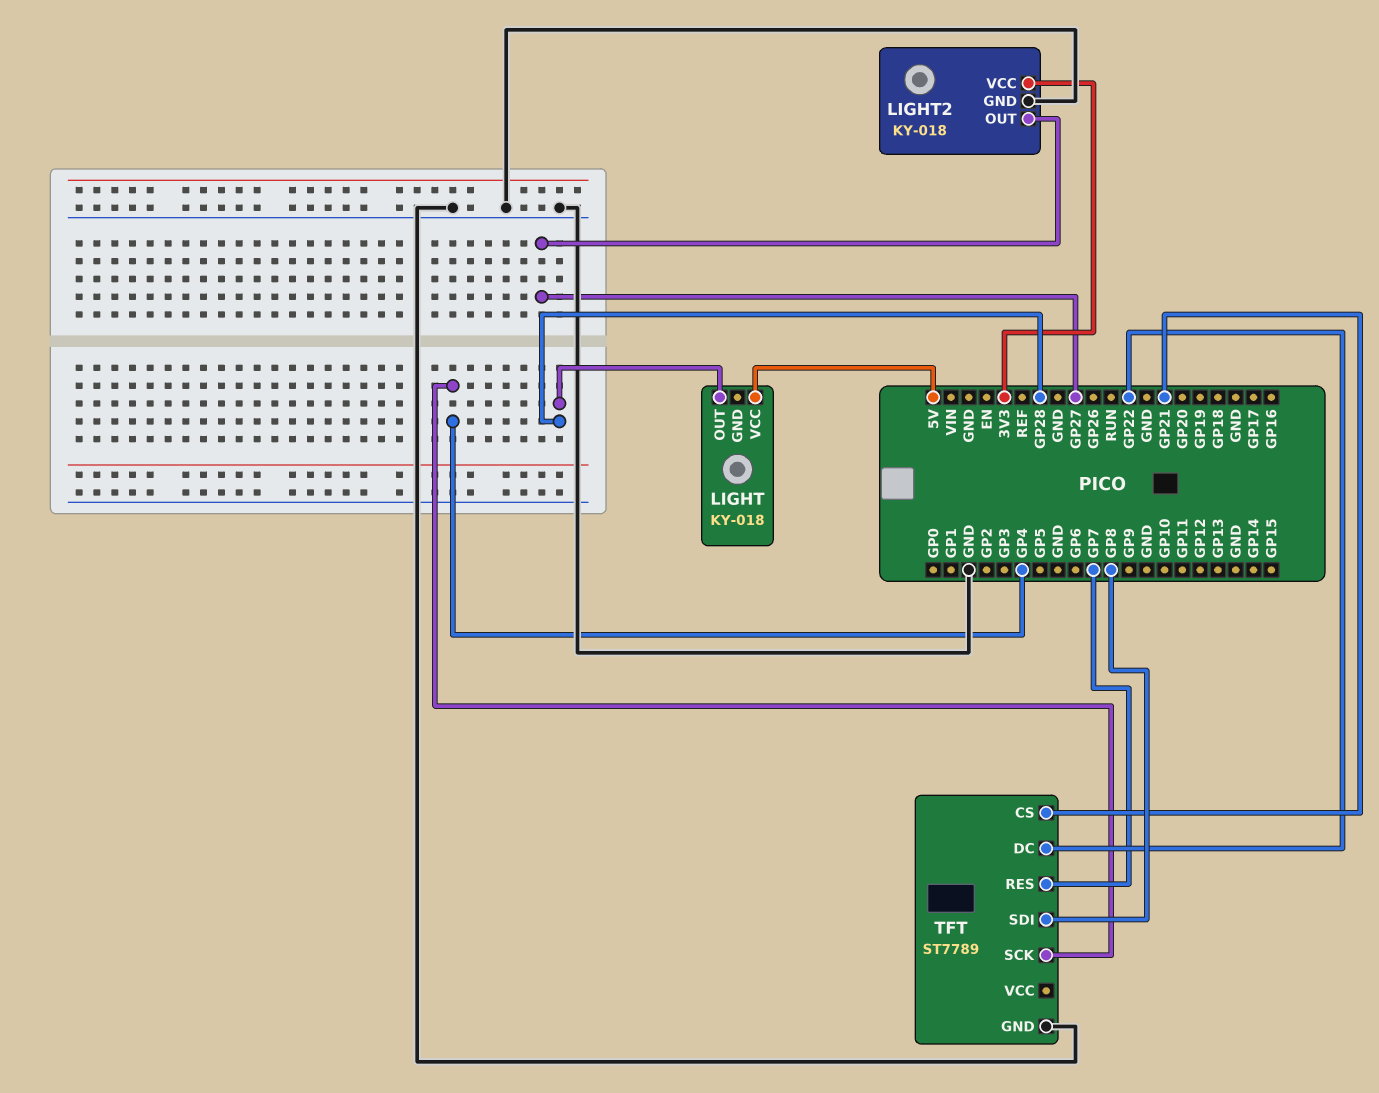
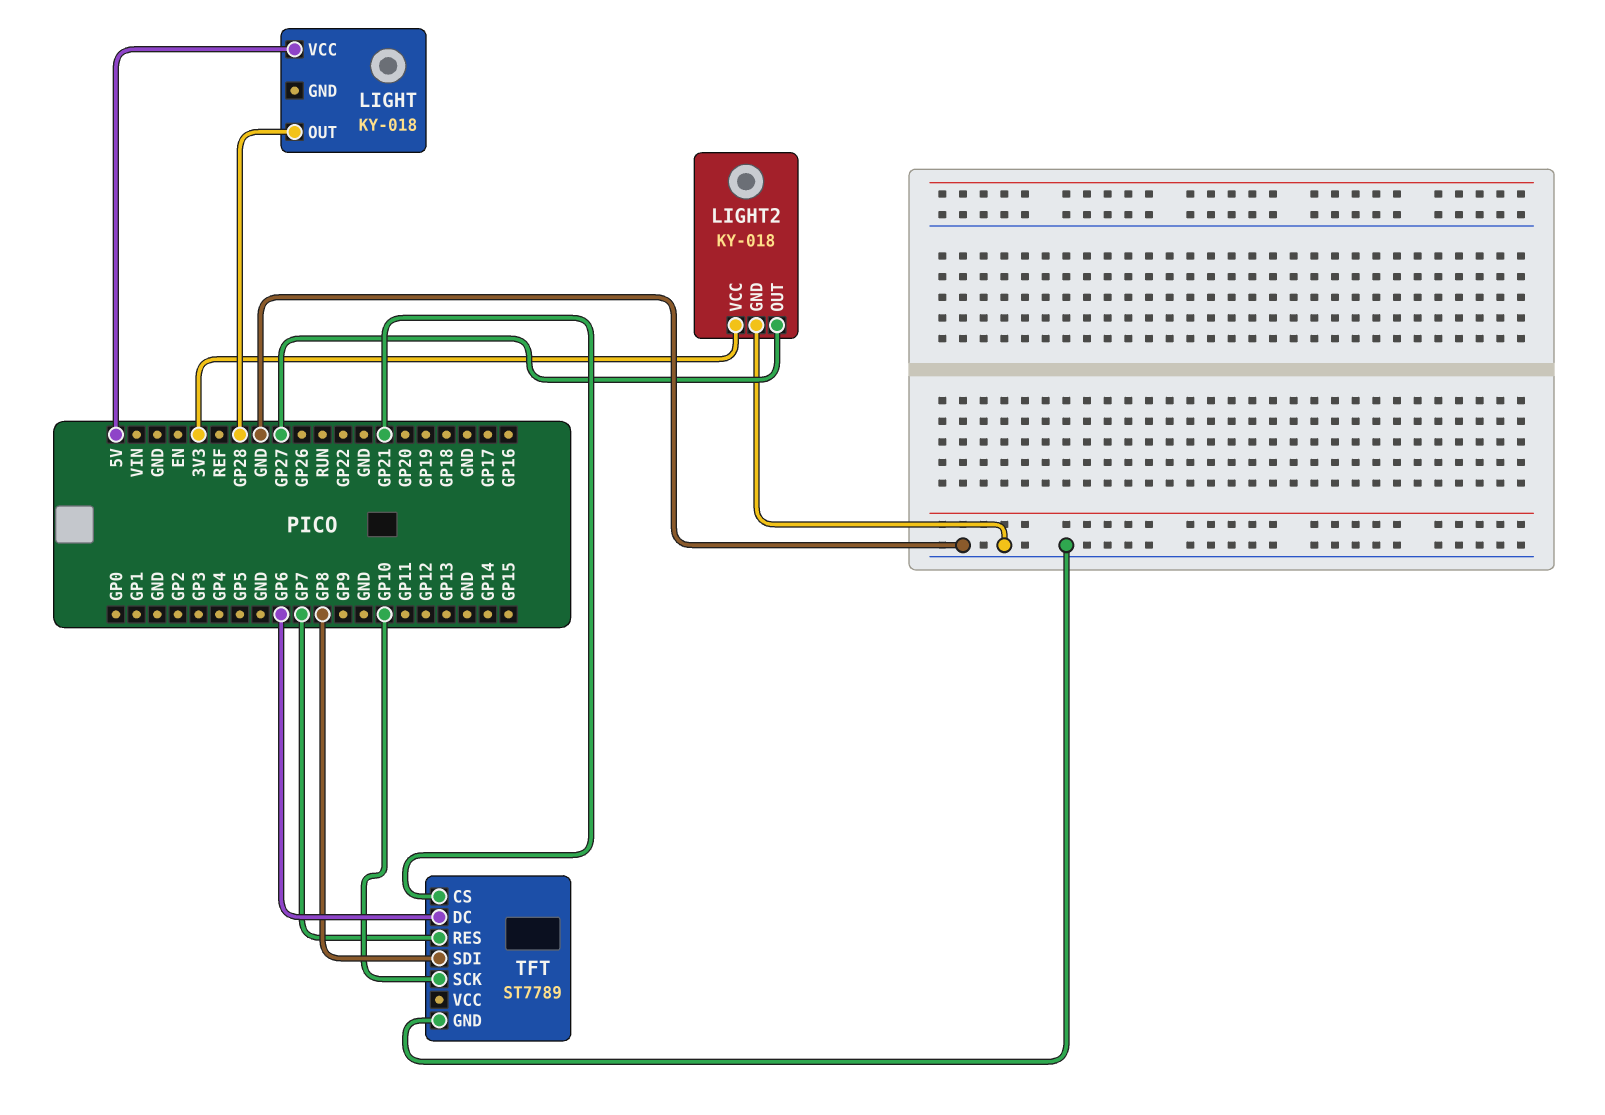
TFT pin DC: GP22 -> GP6
TFT pin SCK: GP4 -> GP10

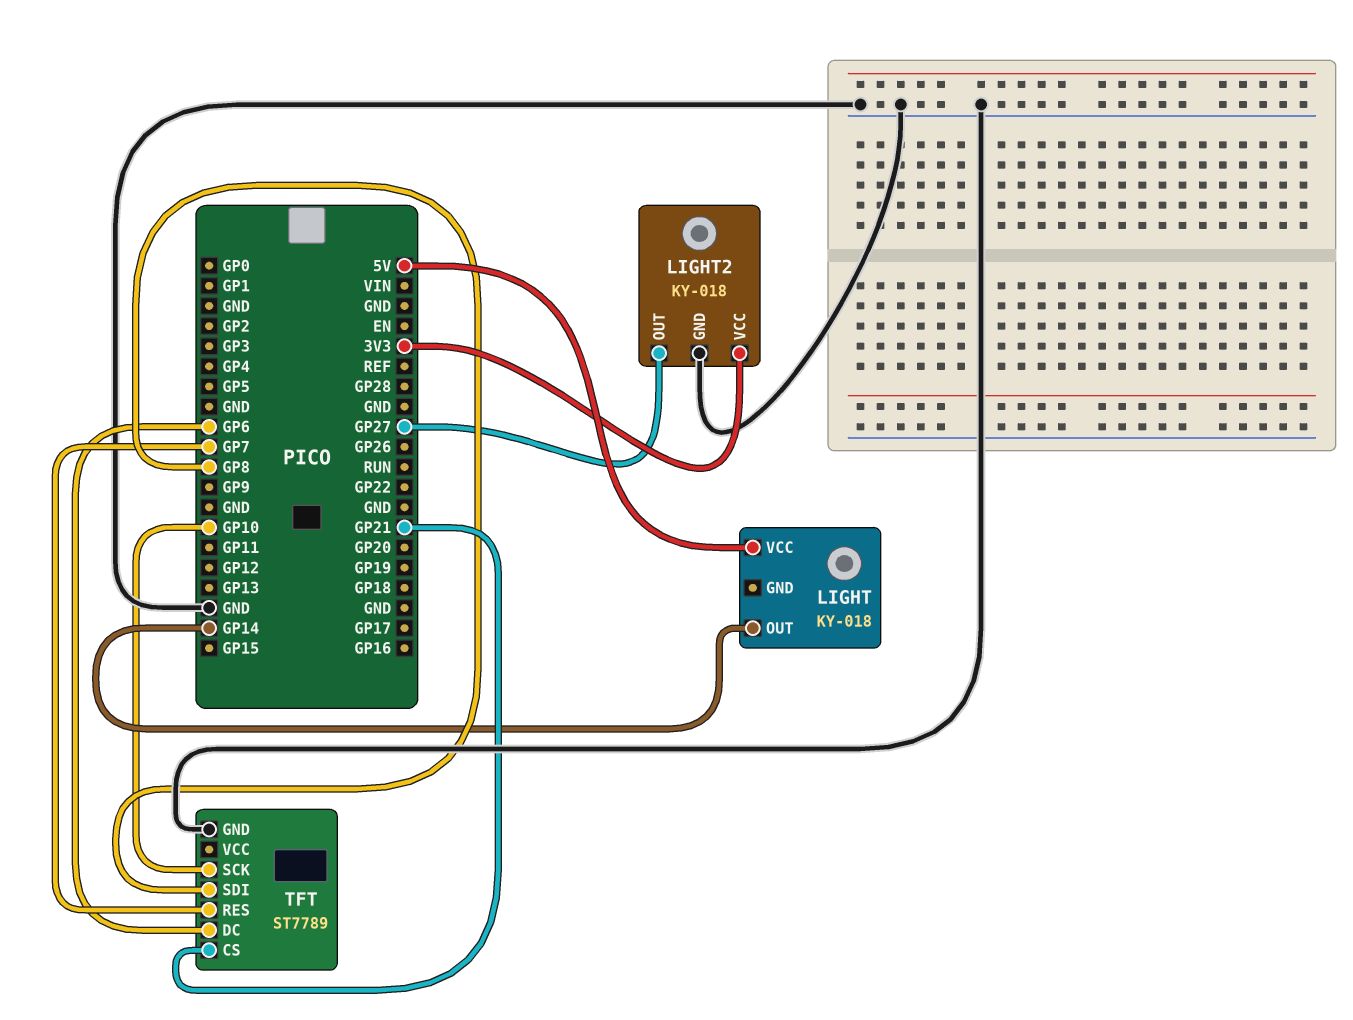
LIGHT pin OUT: GP28 -> GP14

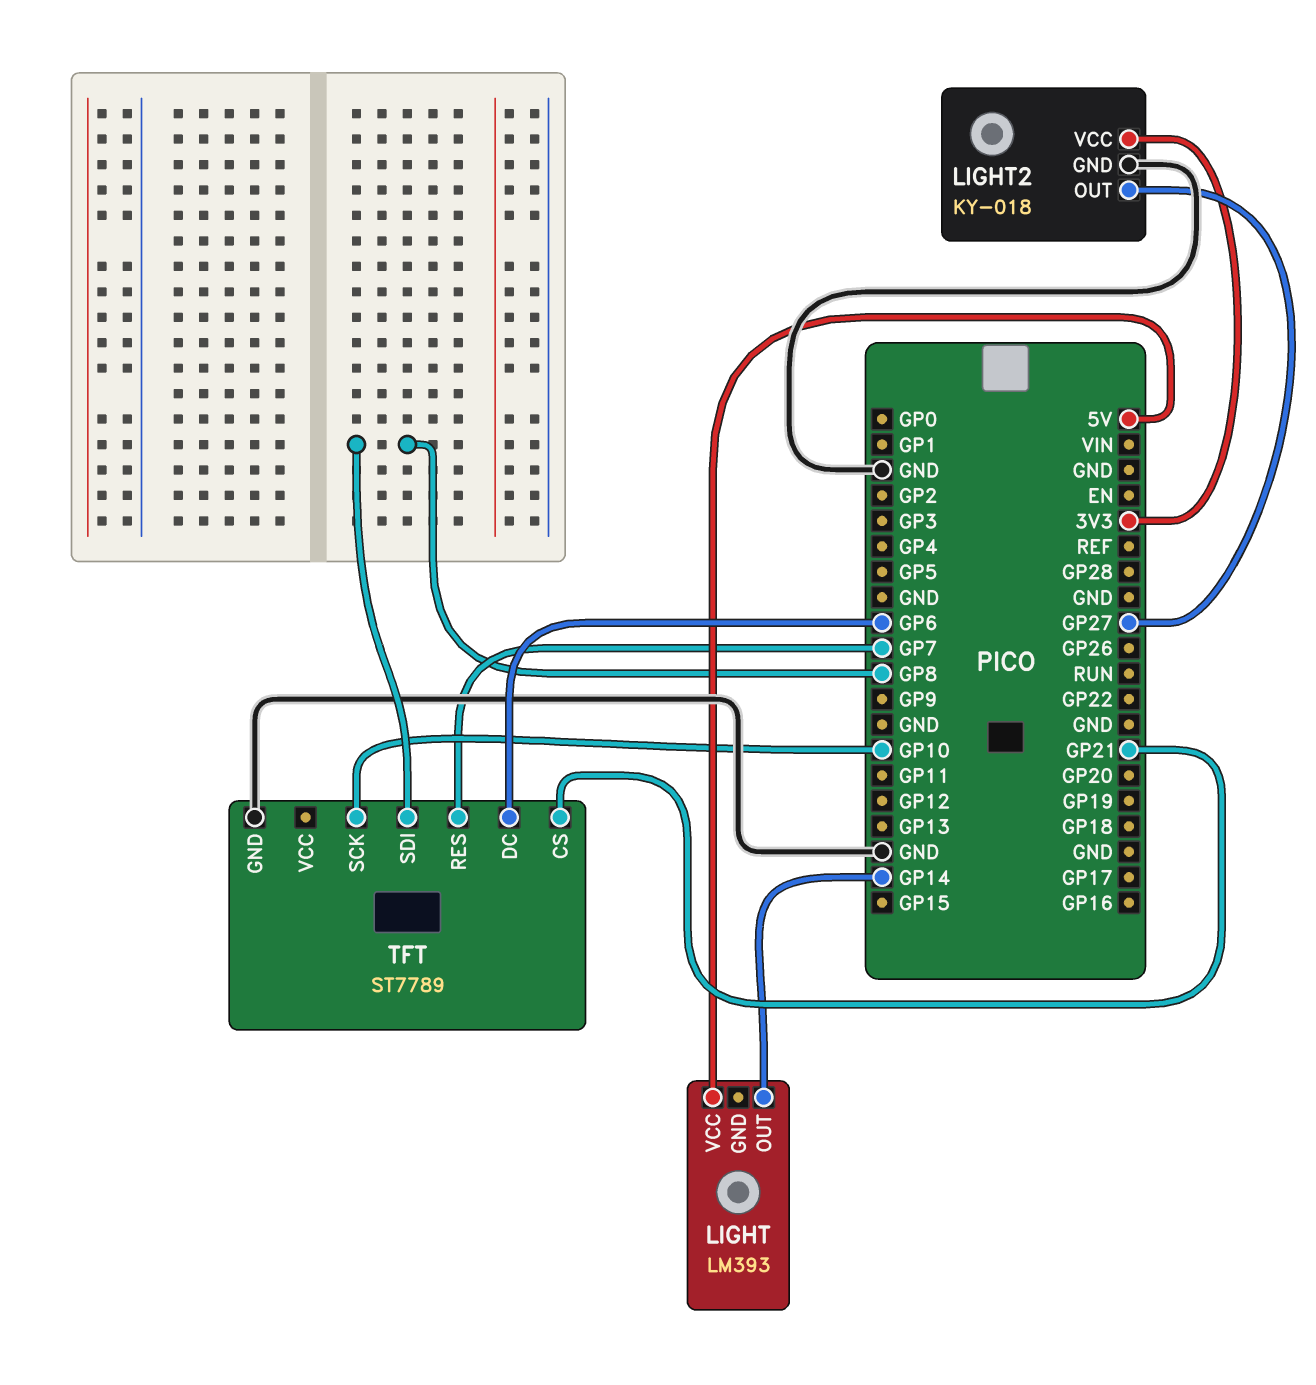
LIGHT: KY-018 -> LM393

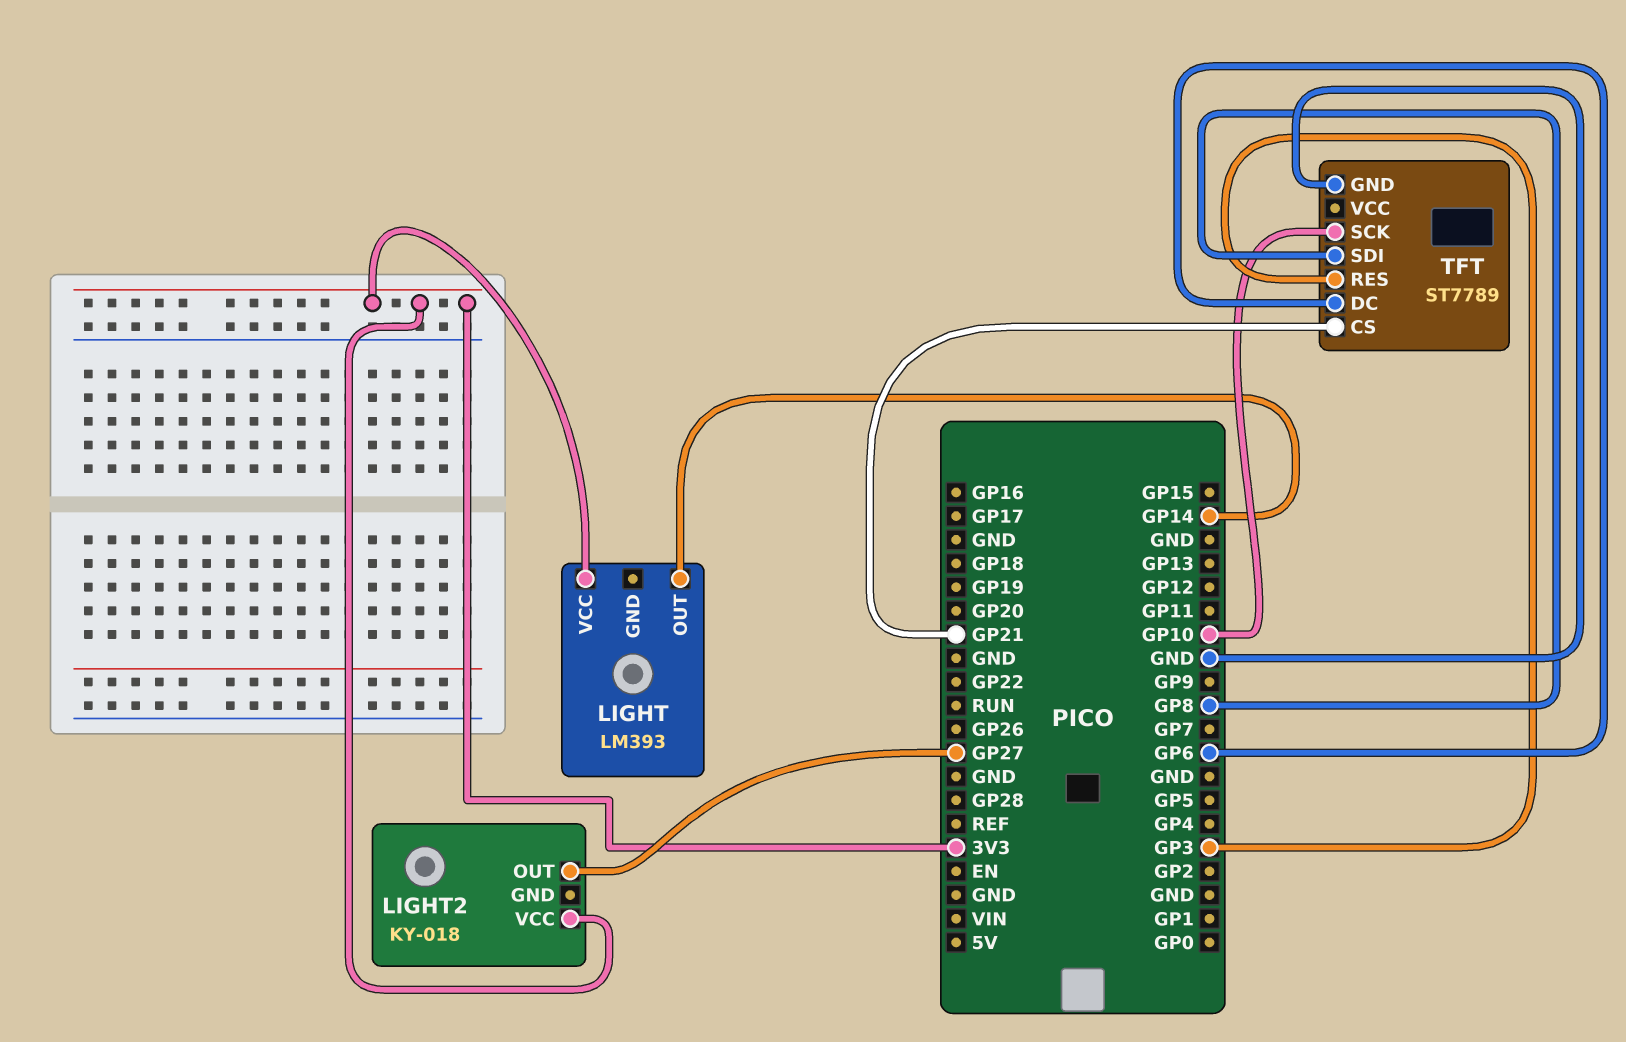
LIGHT pin VCC: 5V -> 3V3
LIGHT2 pin GND: GND -> none
TFT pin RES: GP7 -> GP3

